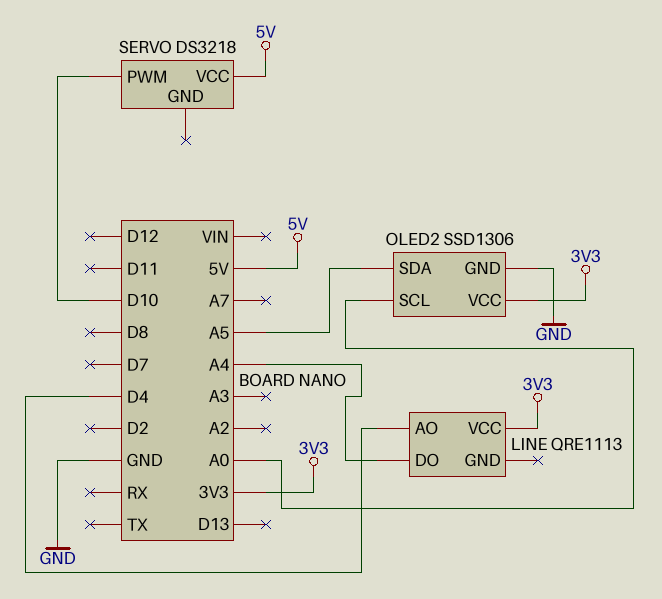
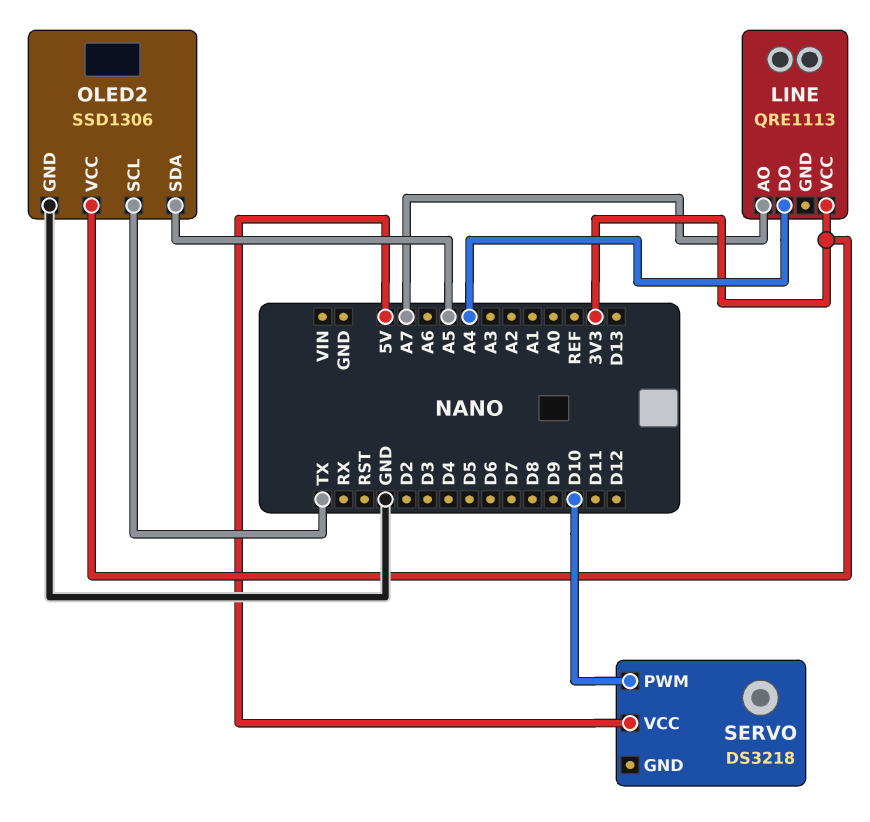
LINE pin AO: D4 -> A7
OLED2 pin SCL: A0 -> TX

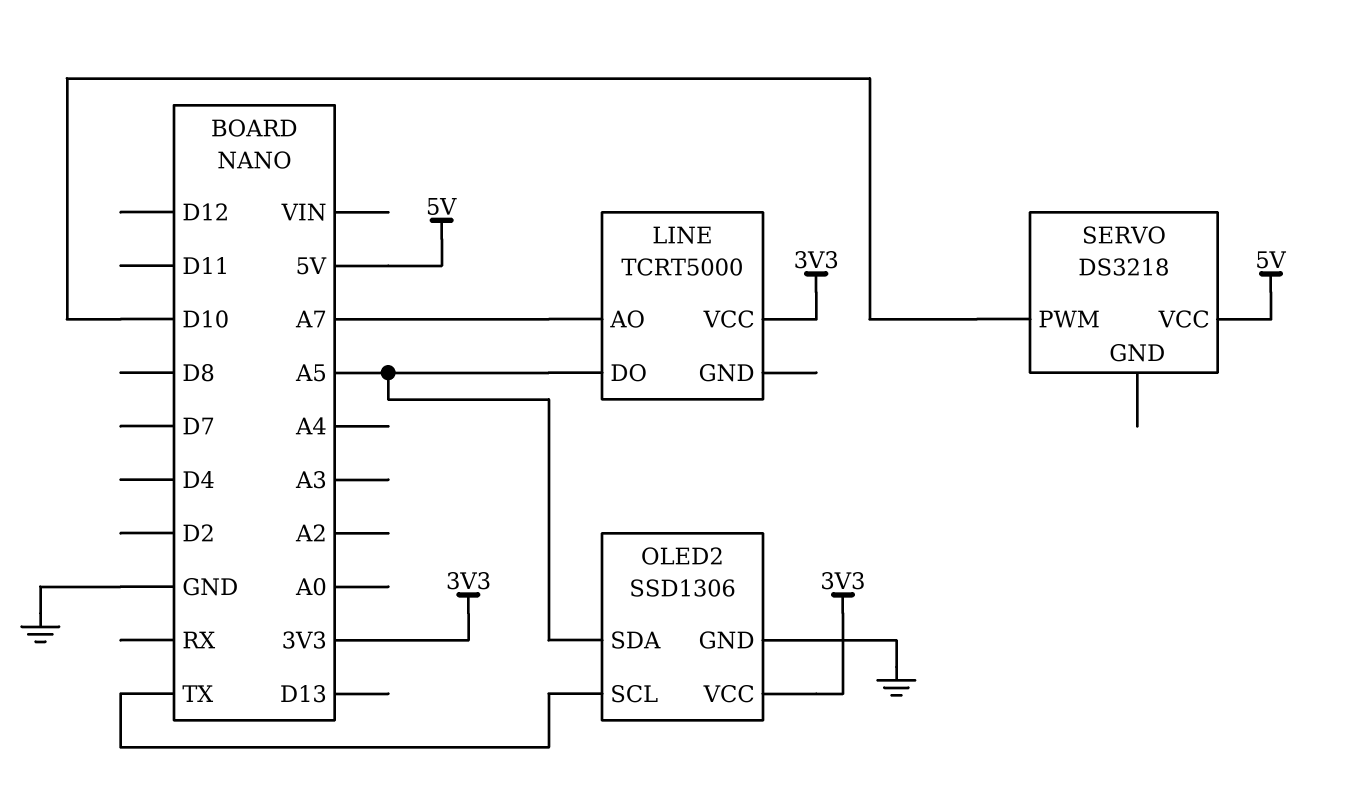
LINE: QRE1113 -> TCRT5000
LINE pin DO: A4 -> A5

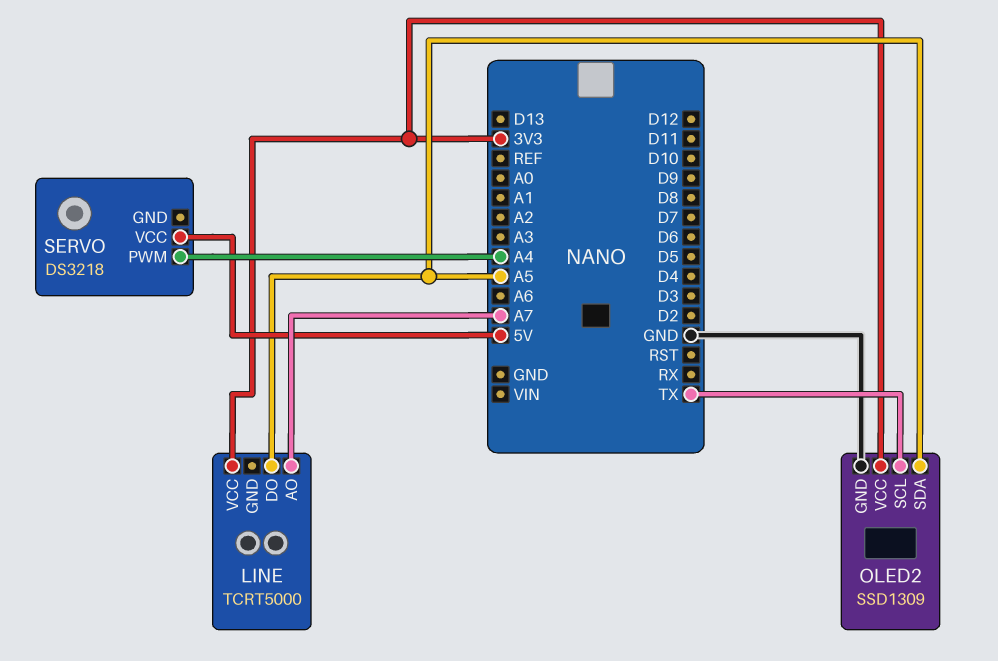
OLED2: SSD1306 -> SSD1309
SERVO pin PWM: D10 -> A4

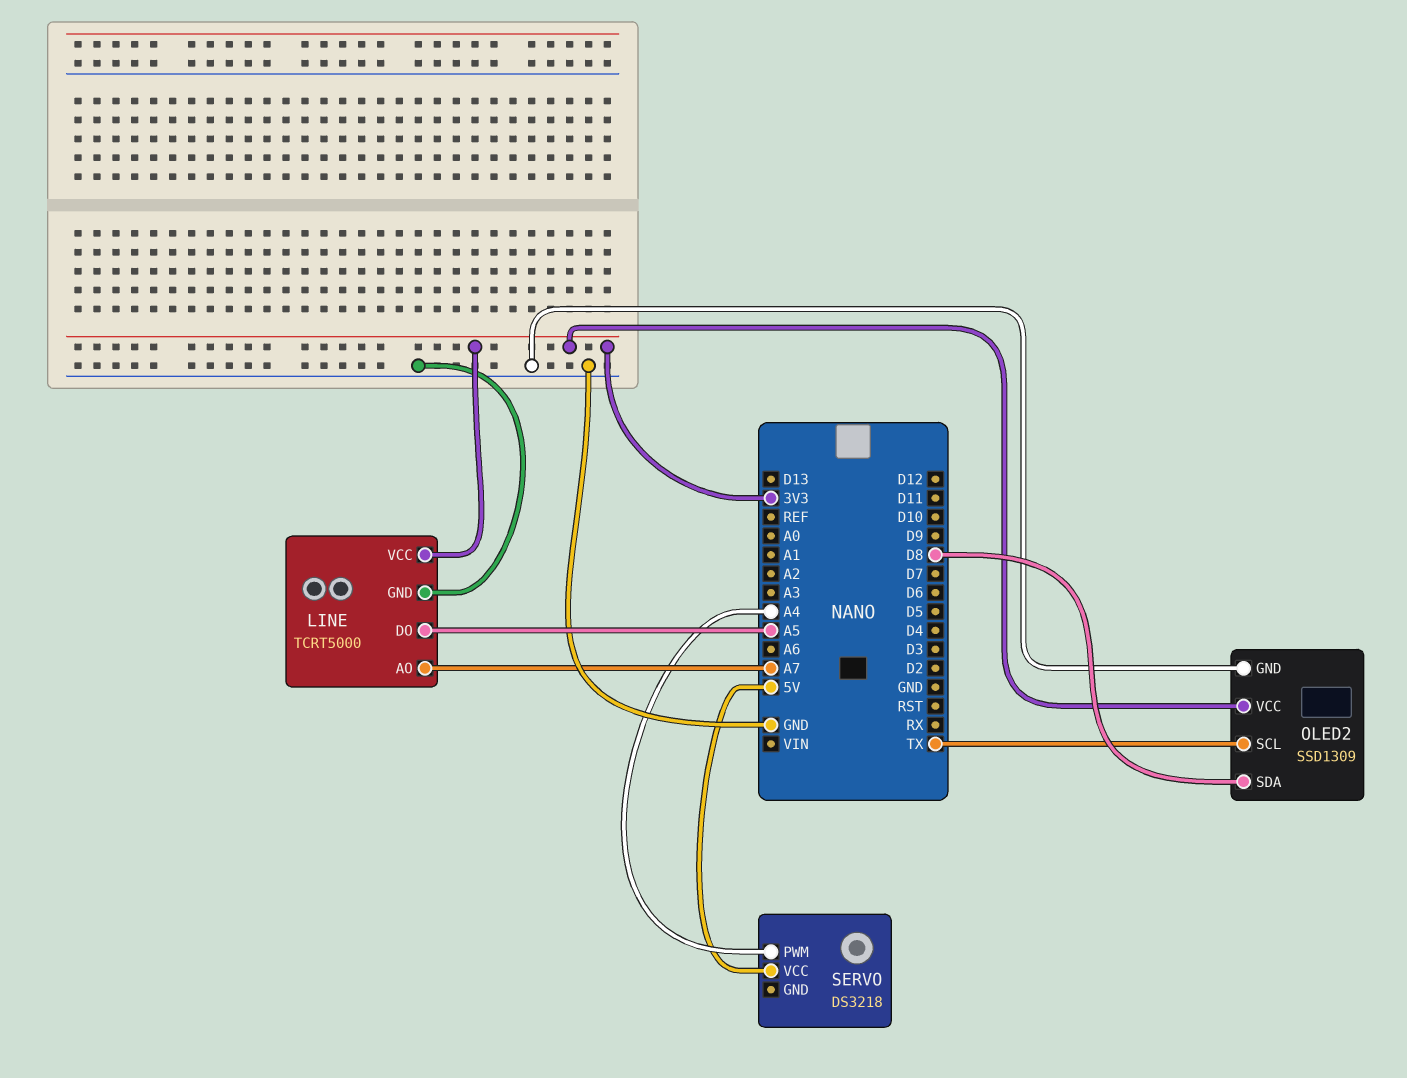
LINE pin GND: none -> GND
OLED2 pin SDA: A5 -> D8

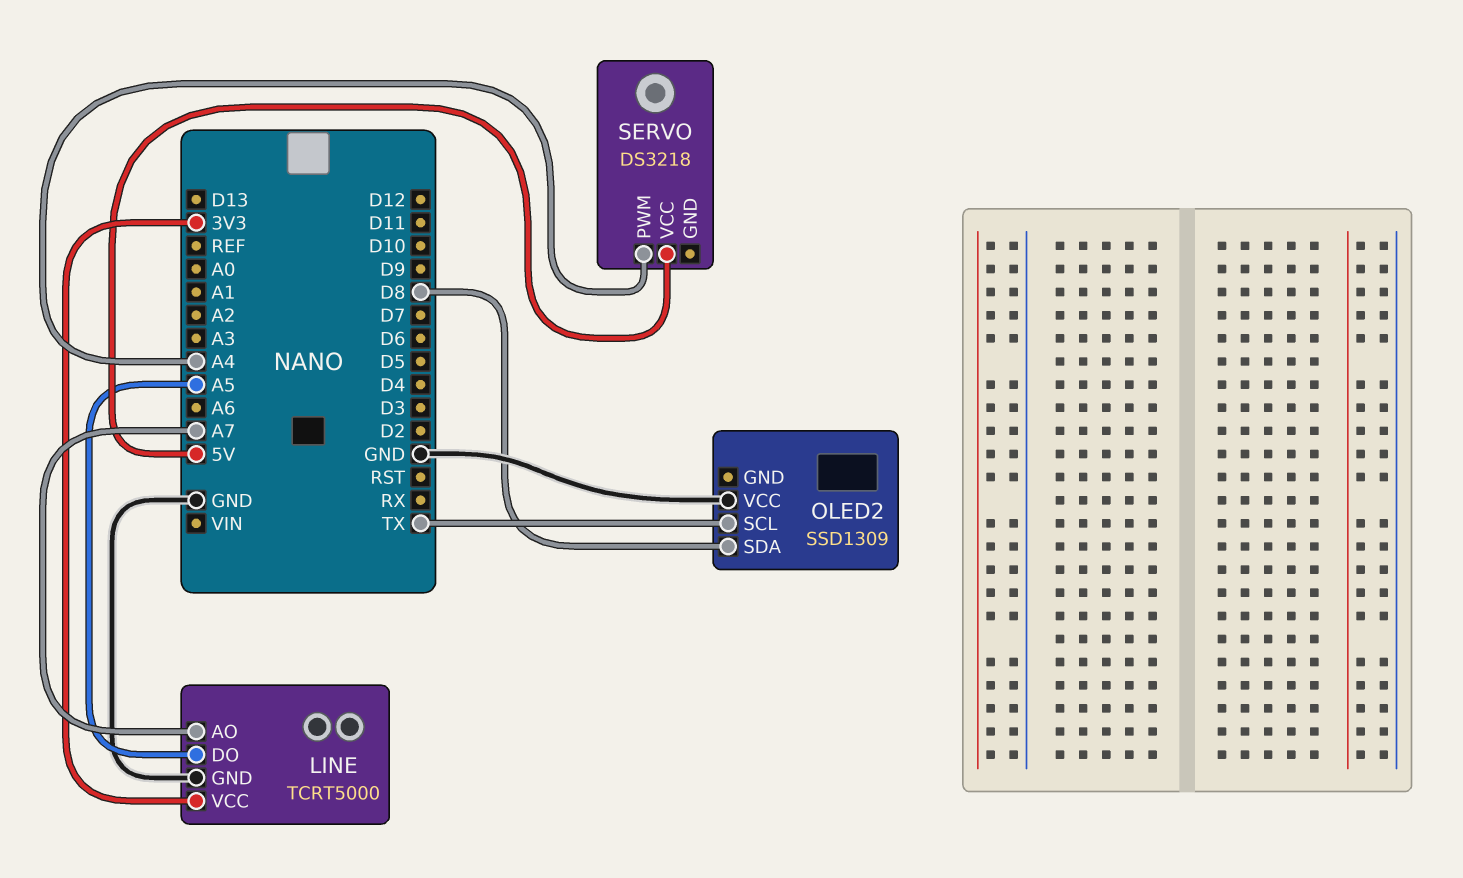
OLED2 pin GND: GND -> none
OLED2 pin VCC: 3V3 -> GND

